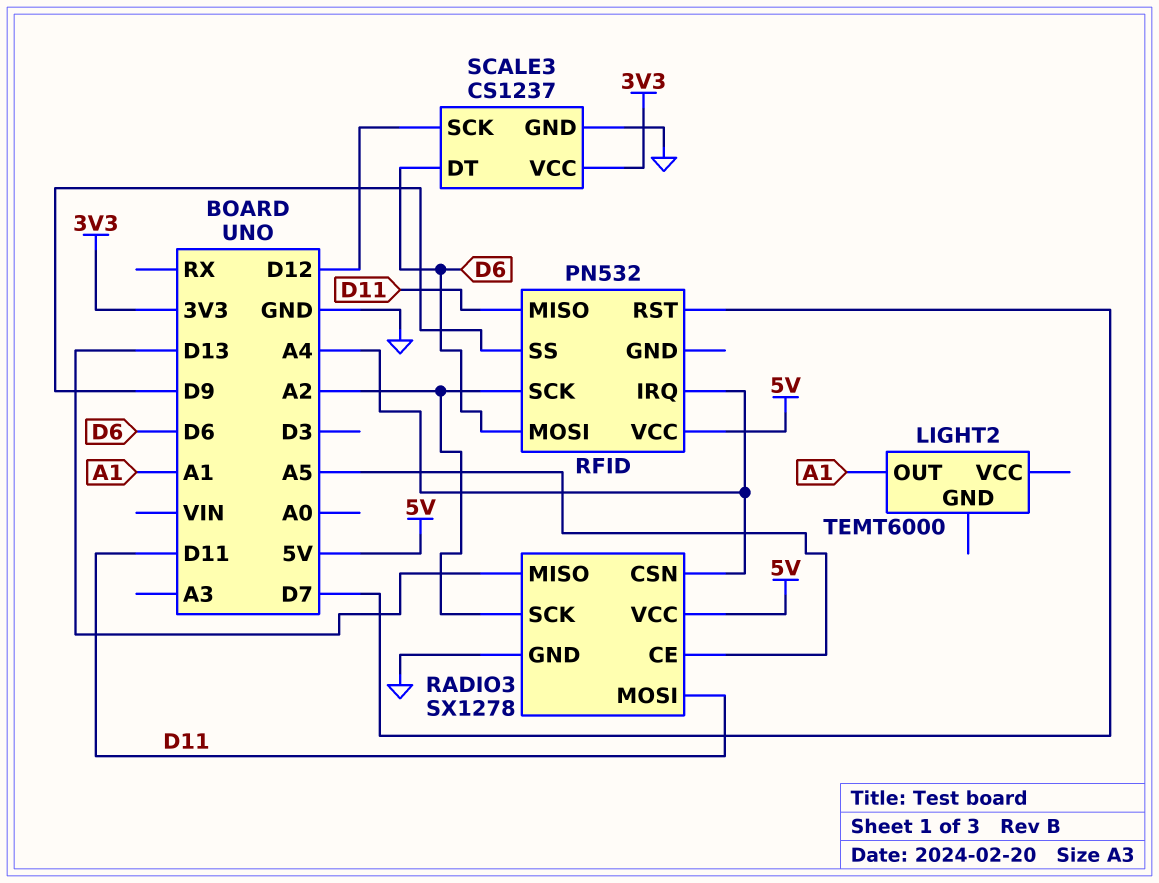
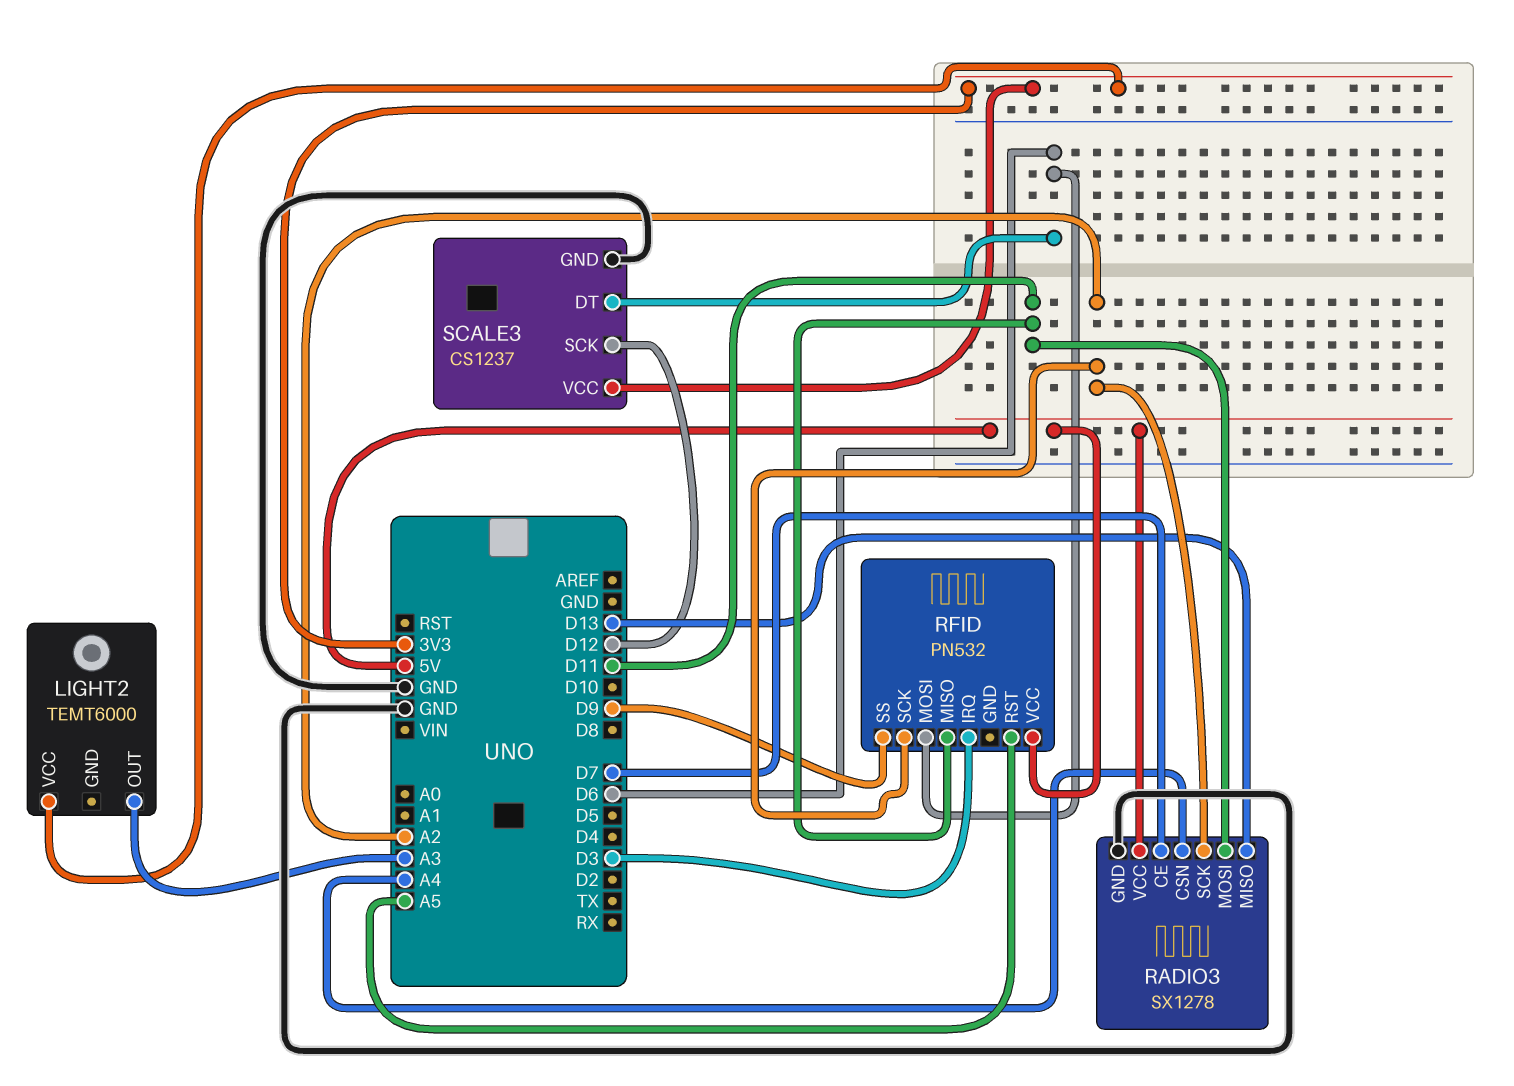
LIGHT2 pin OUT: A1 -> A3
LIGHT2 pin VCC: none -> 3V3
RADIO3 pin CE: A5 -> D7
RFID pin IRQ: A4 -> D3
RFID pin RST: D7 -> A5

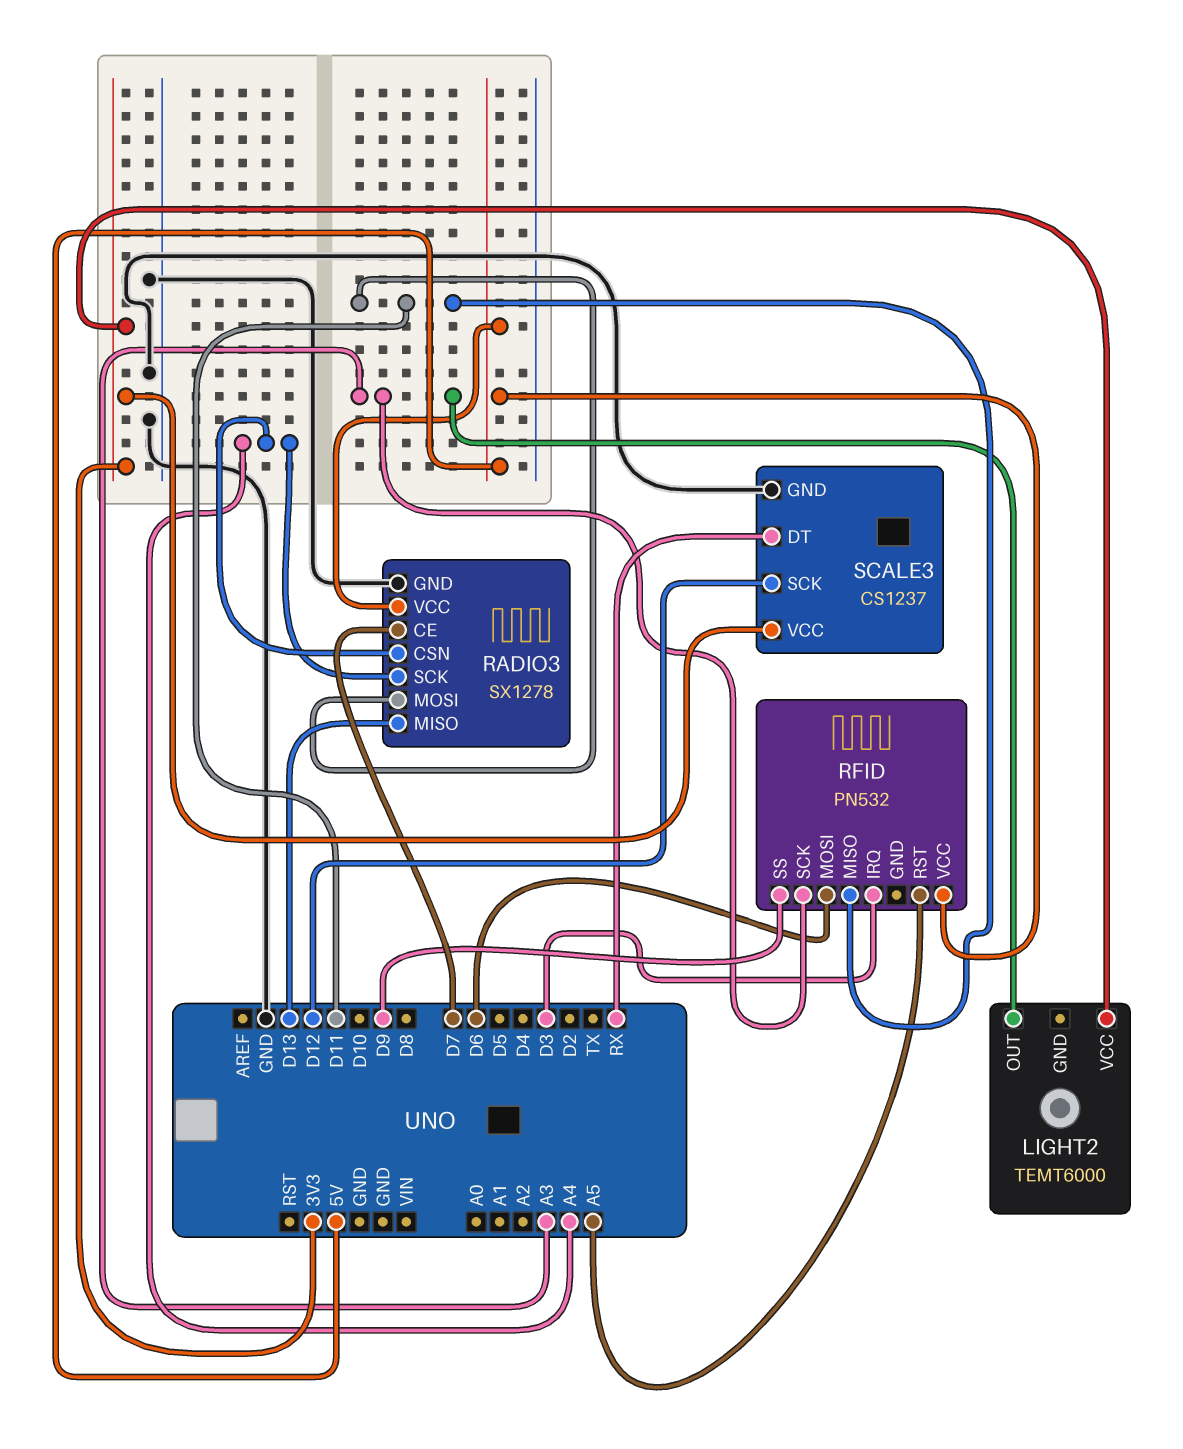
RADIO3 pin SCK: A2 -> A4
RFID pin SCK: A2 -> A3
SCALE3 pin DT: D6 -> RX

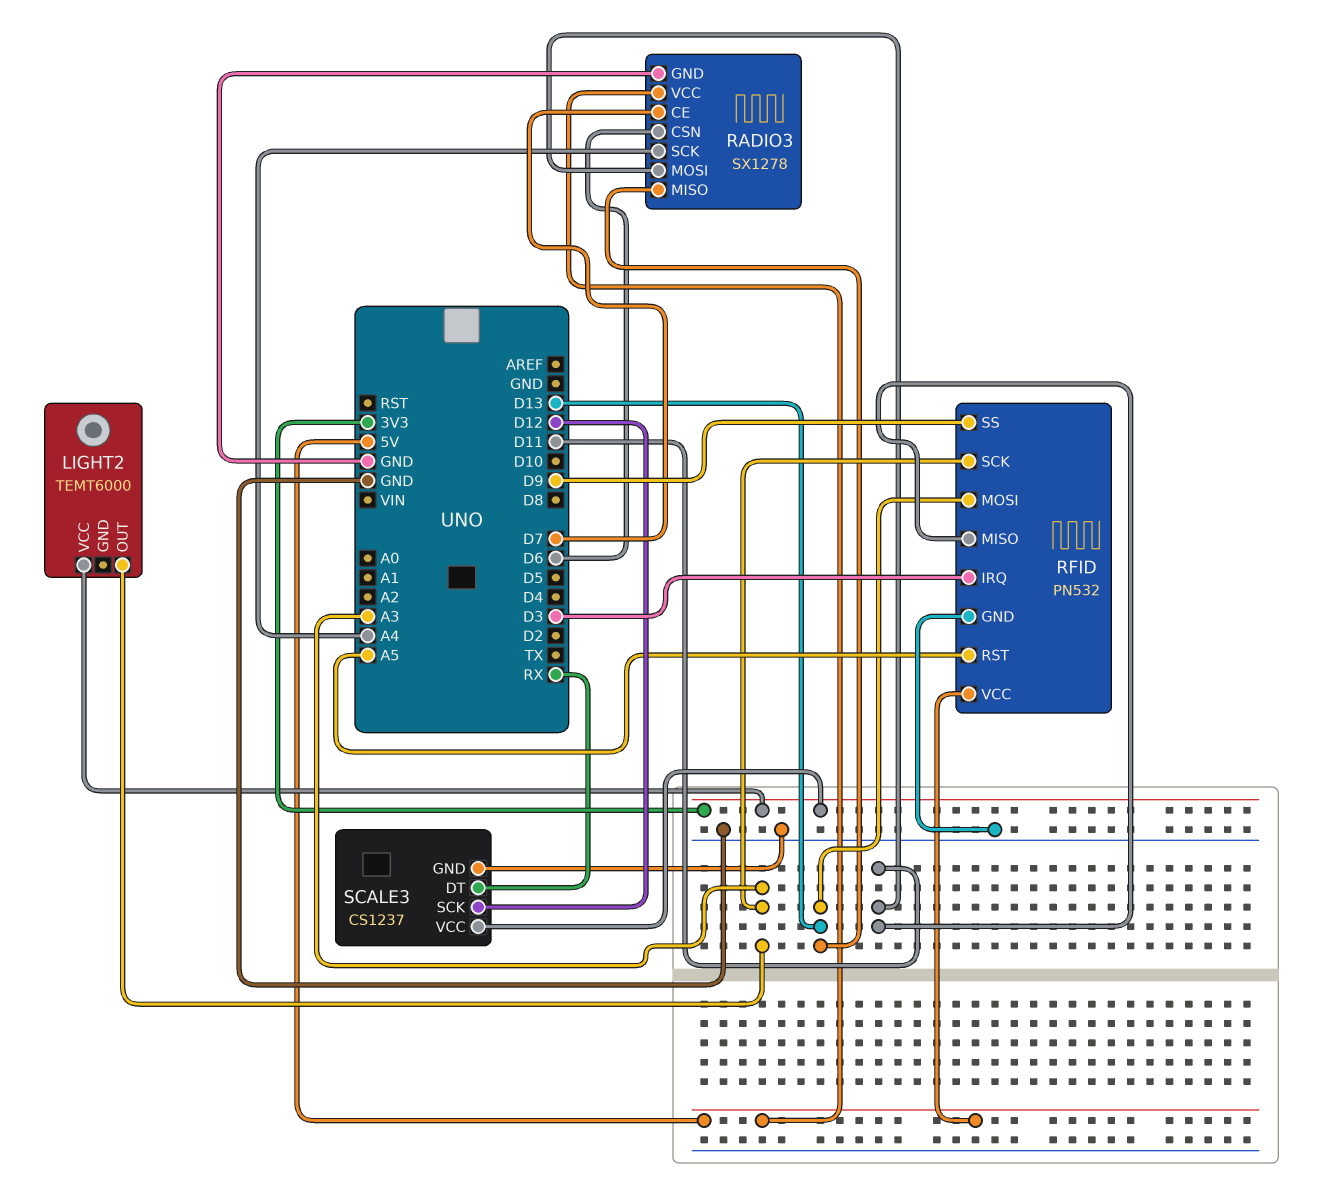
RADIO3 pin CSN: A4 -> D6
RFID pin GND: none -> GND
RFID pin MOSI: D6 -> D13

